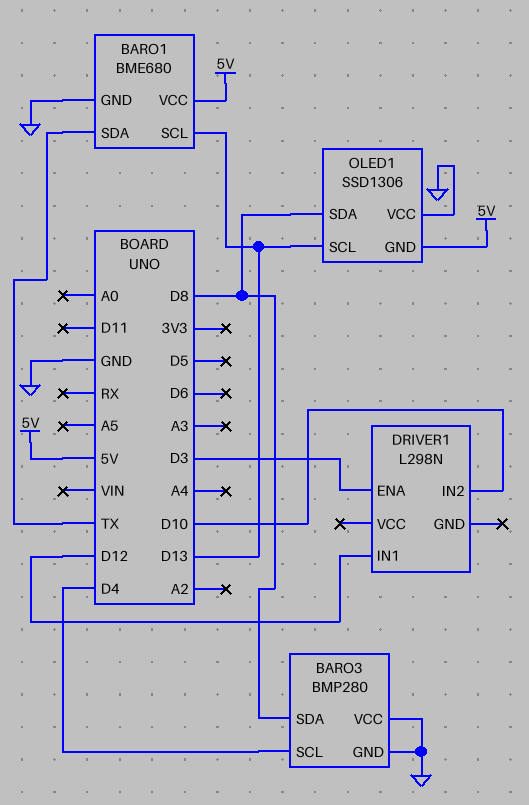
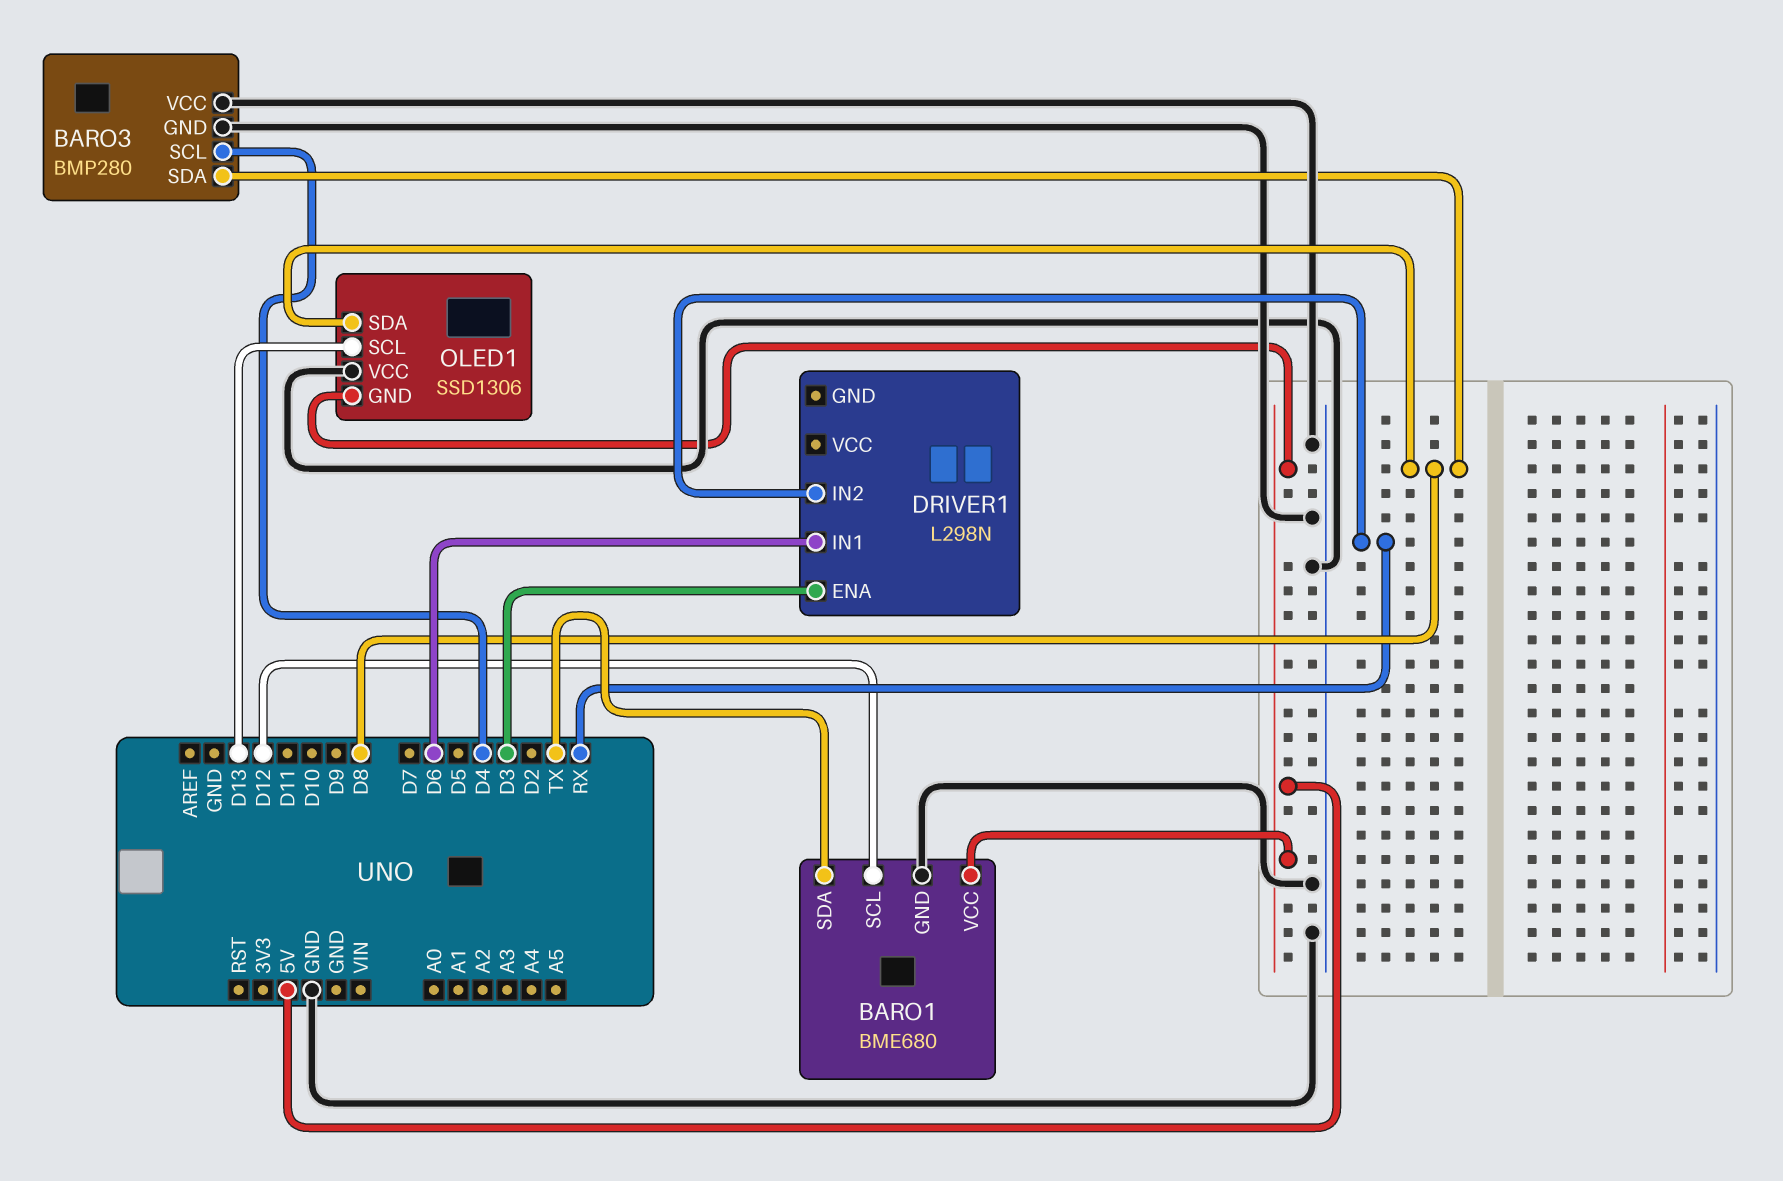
BARO1 pin SCL: D13 -> D12
DRIVER1 pin IN1: D12 -> D6
DRIVER1 pin IN2: D10 -> RX

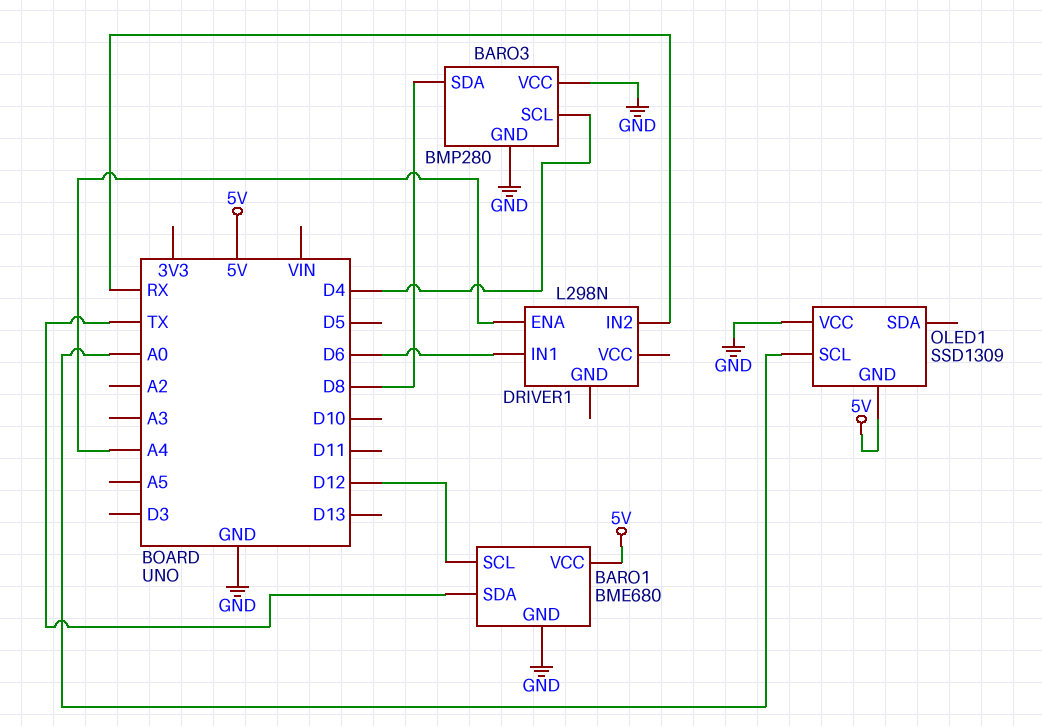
DRIVER1 pin ENA: D3 -> A4
OLED1: SSD1306 -> SSD1309
OLED1 pin SCL: D13 -> A0
OLED1 pin SDA: D8 -> none

